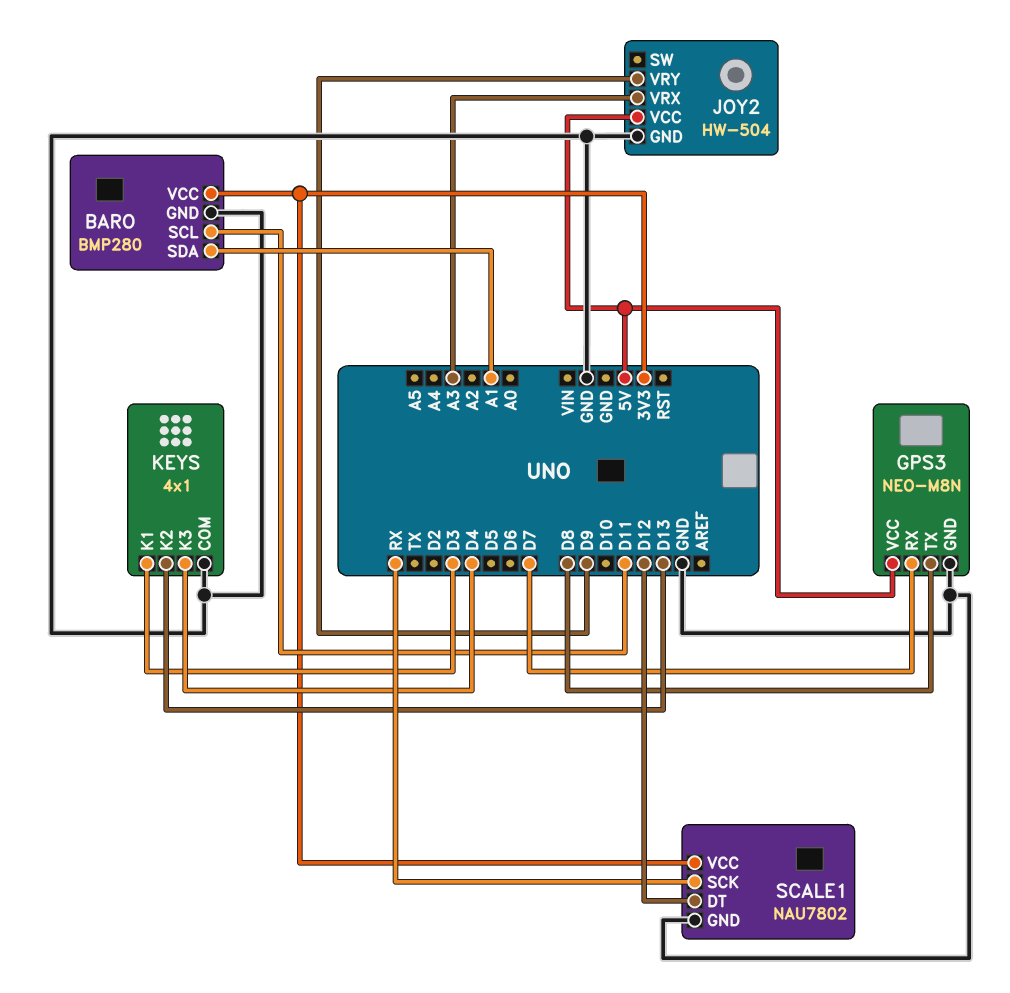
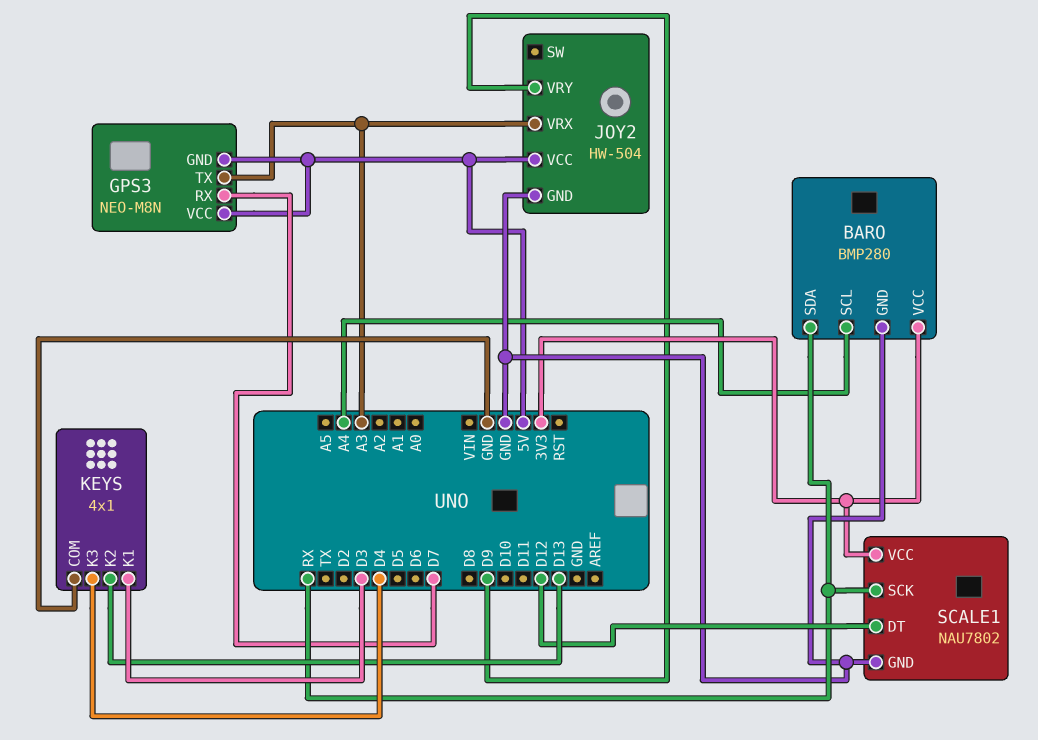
BARO pin SCL: D11 -> A4
BARO pin SDA: A1 -> RX
GPS3 pin GND: GND -> 5V
GPS3 pin TX: D8 -> A3

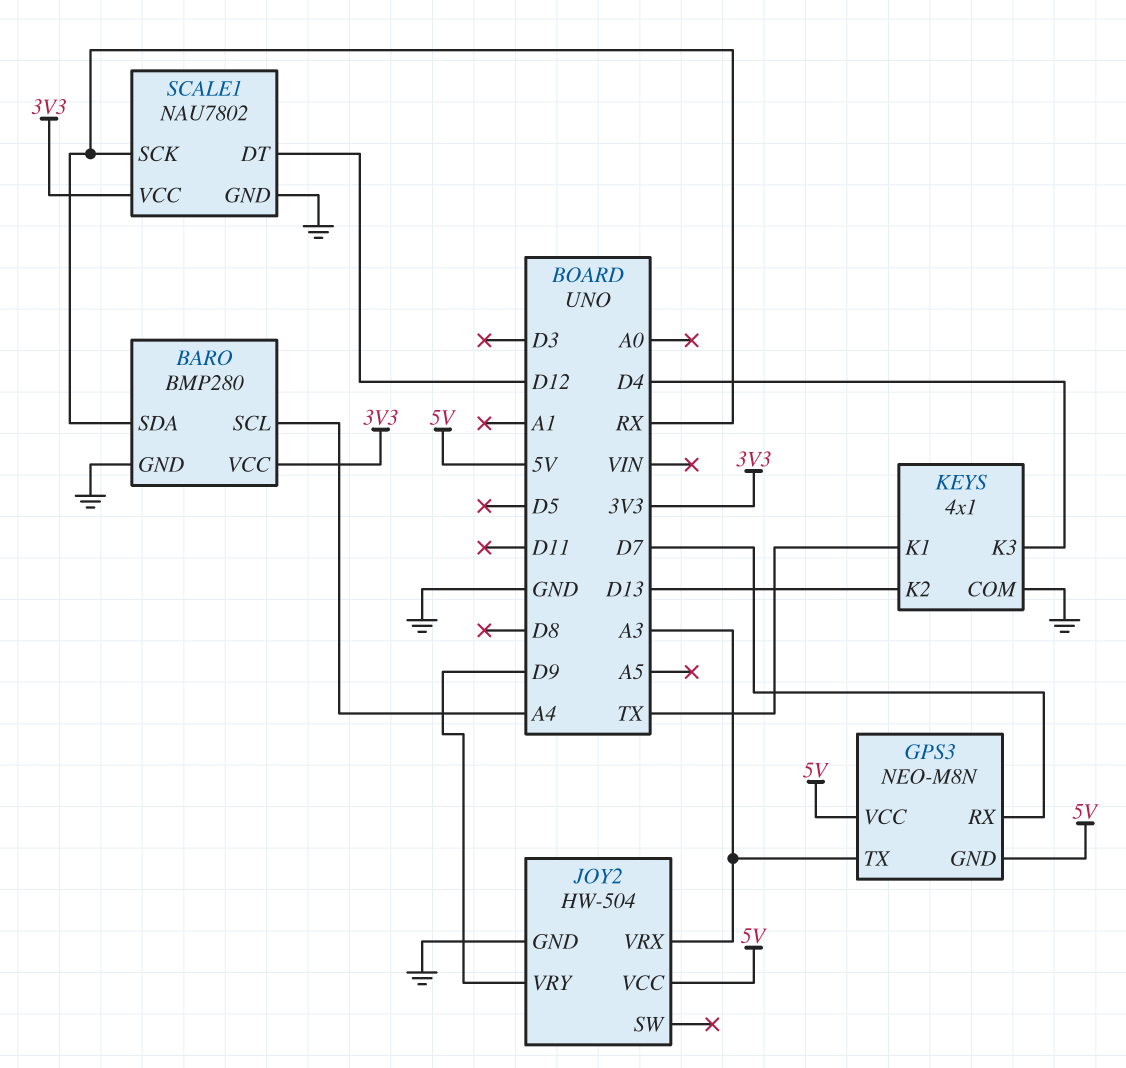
KEYS pin K1: D3 -> TX

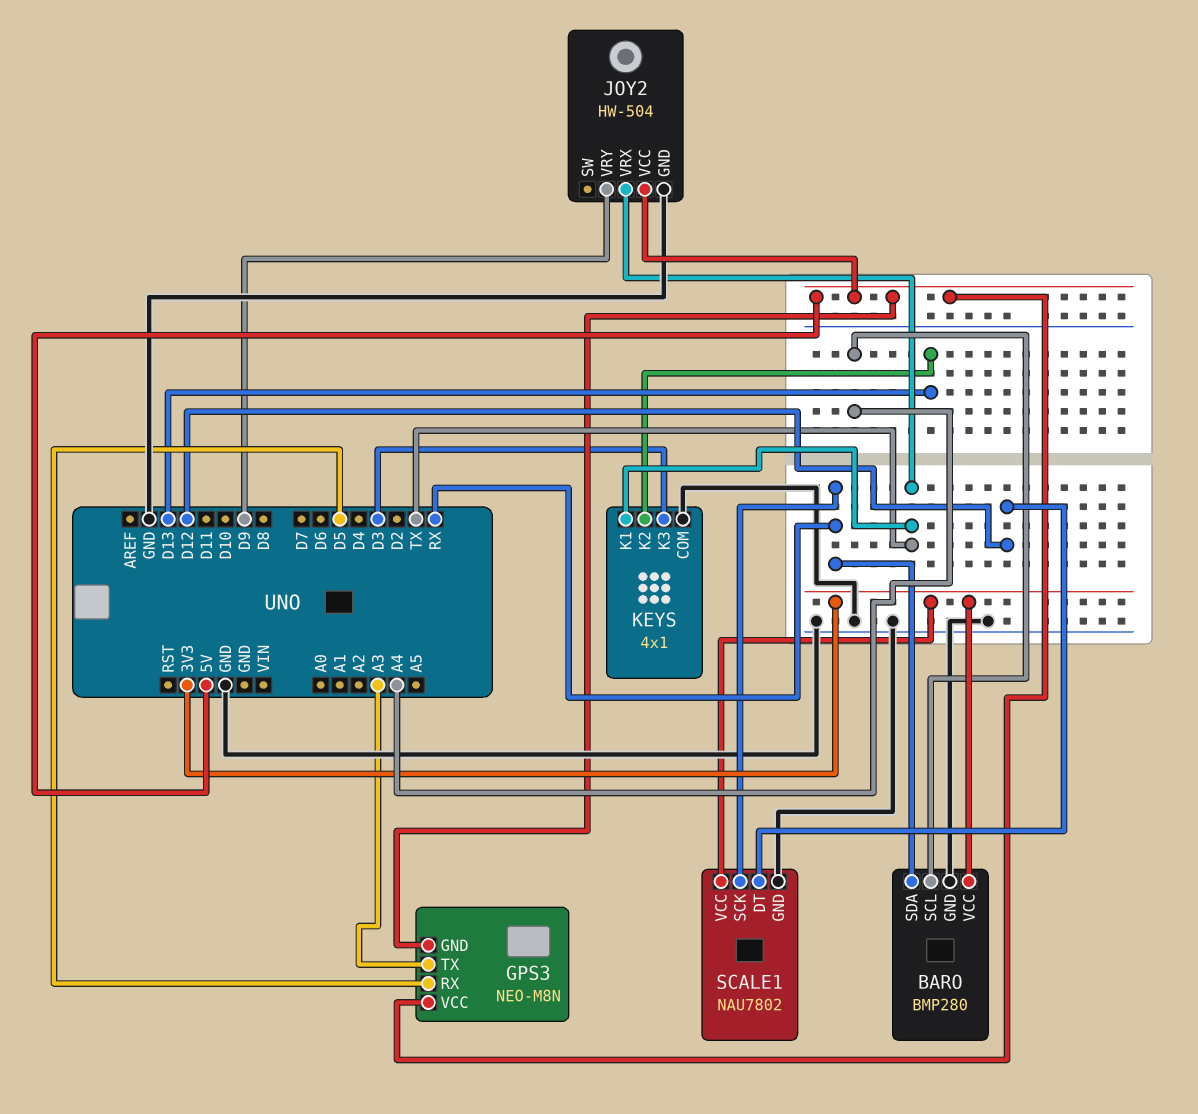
GPS3 pin RX: D7 -> D5
JOY2 pin VRX: A3 -> TX
KEYS pin K3: D4 -> D3

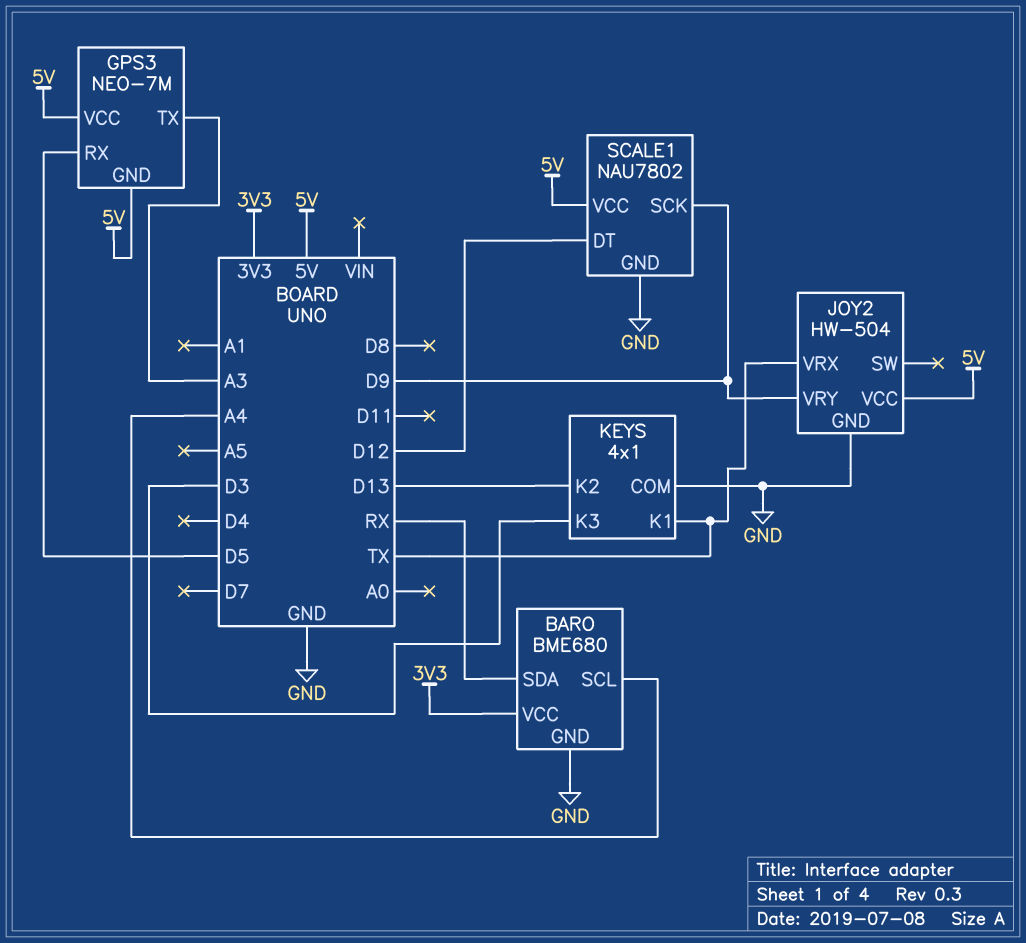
BARO: BMP280 -> BME680
GPS3: NEO-M8N -> NEO-7M
SCALE1 pin SCK: RX -> D9
SCALE1 pin VCC: 3V3 -> 5V

